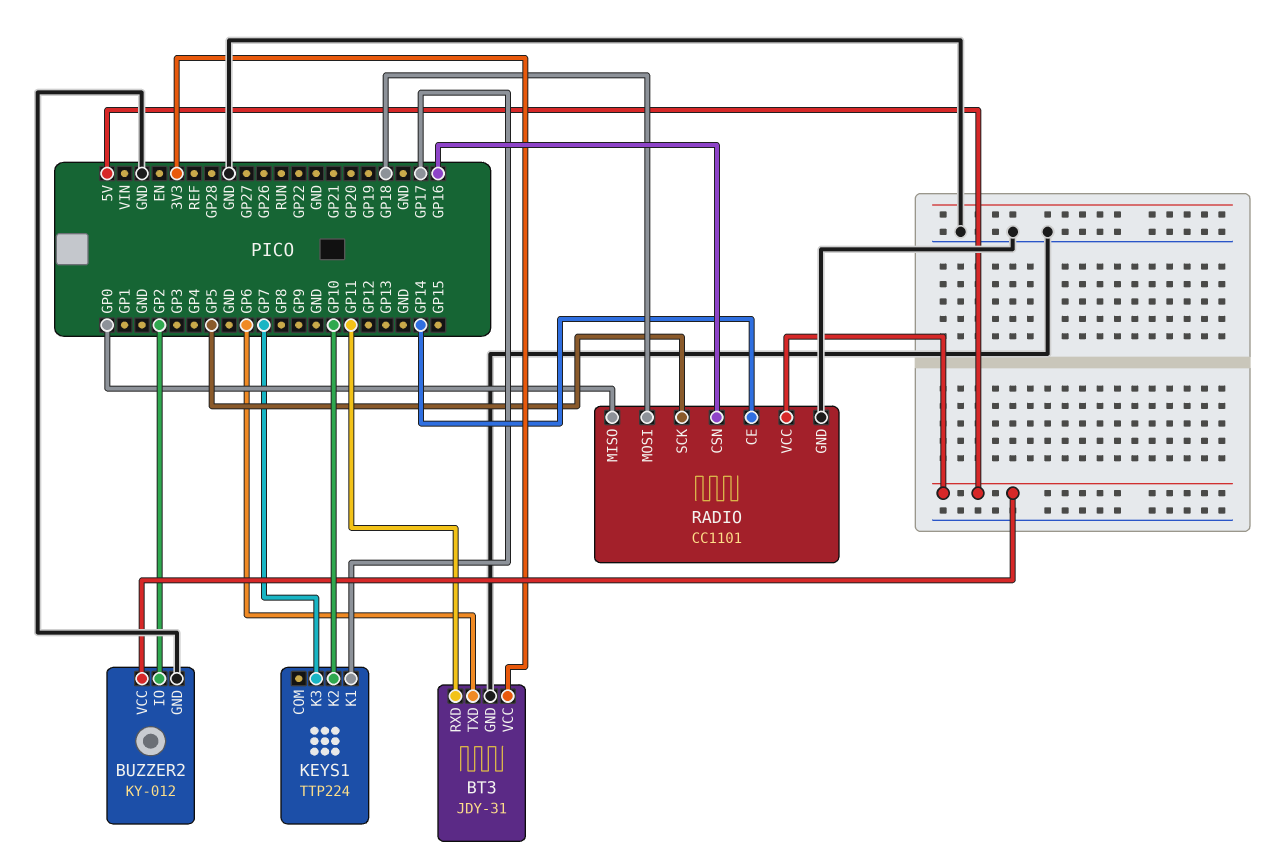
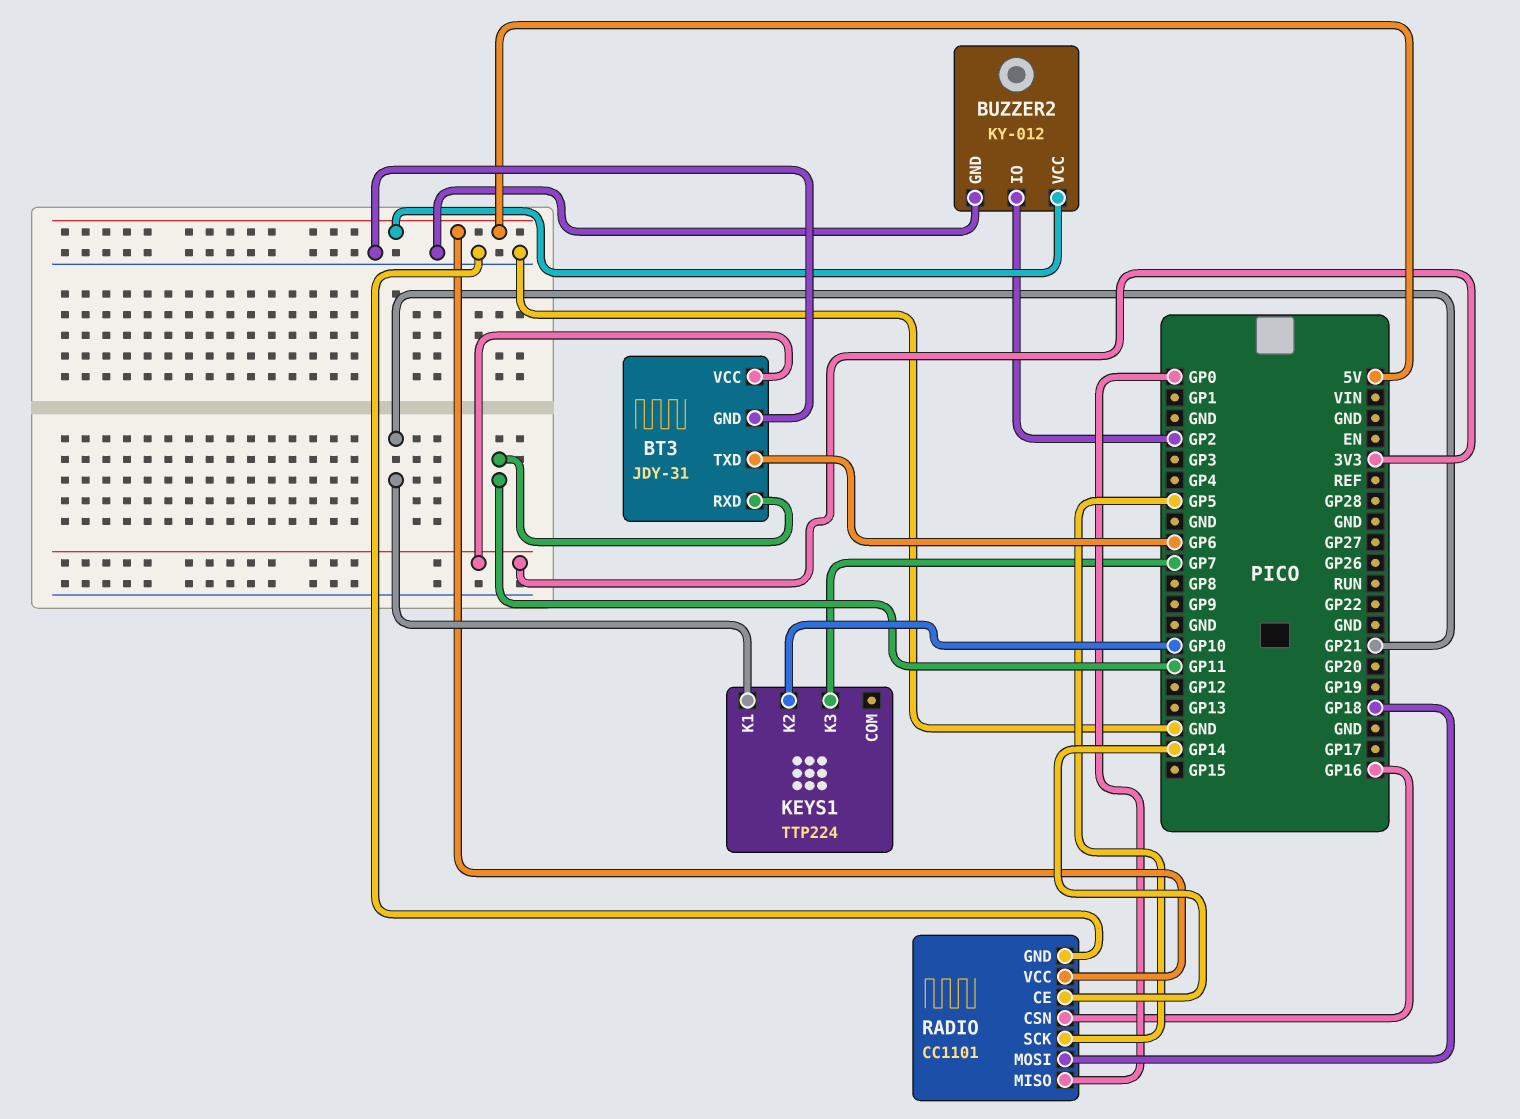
KEYS1 pin K1: GP17 -> GP21

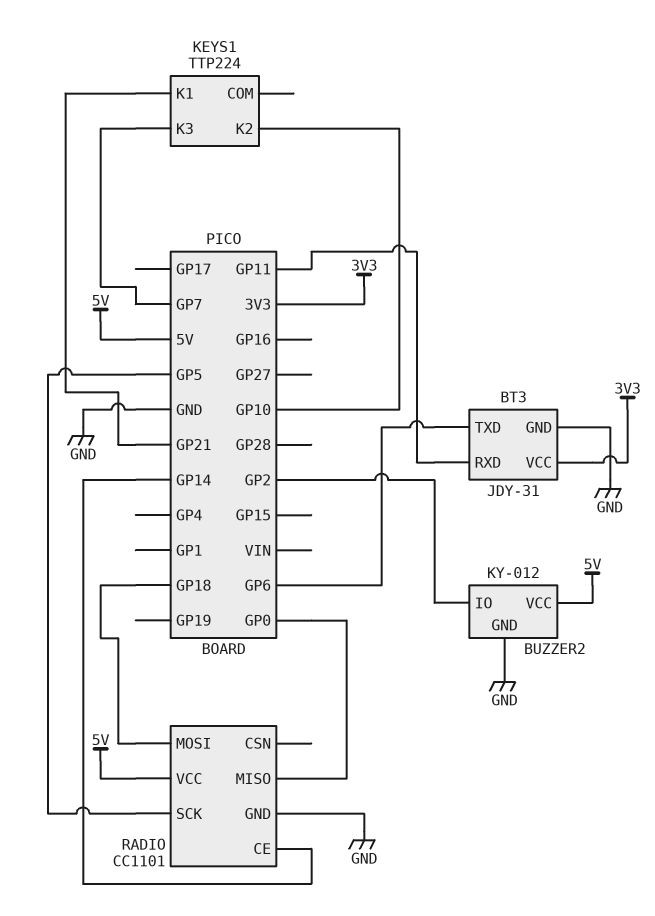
RADIO pin CSN: GP16 -> none

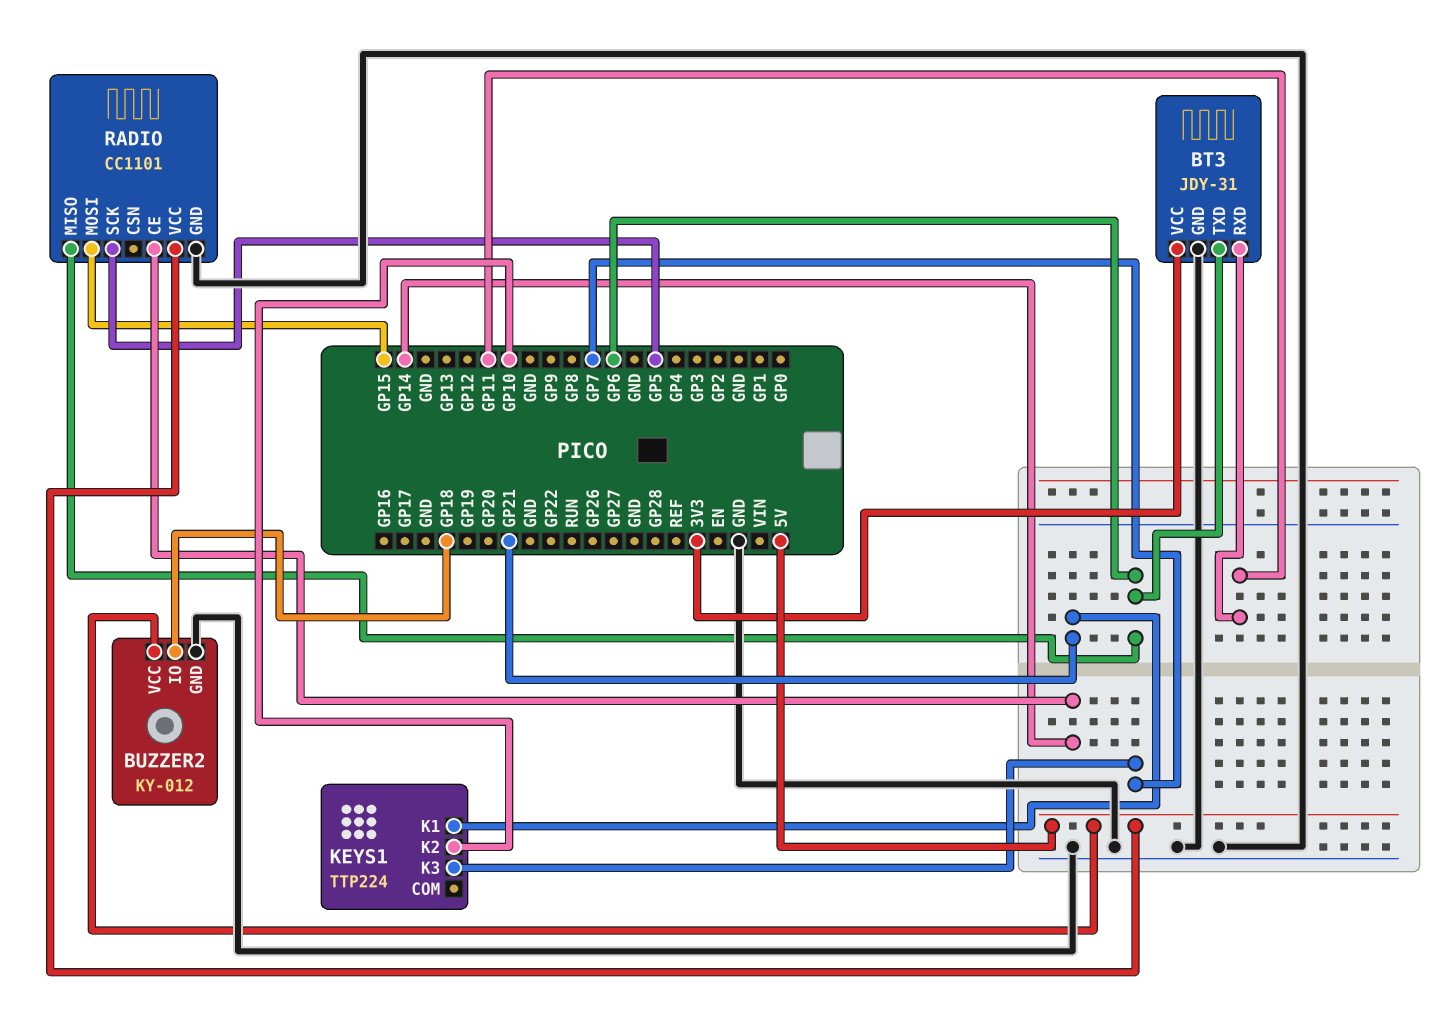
BUZZER2 pin IO: GP2 -> GP18
RADIO pin MISO: GP0 -> GP6
RADIO pin MOSI: GP18 -> GP15

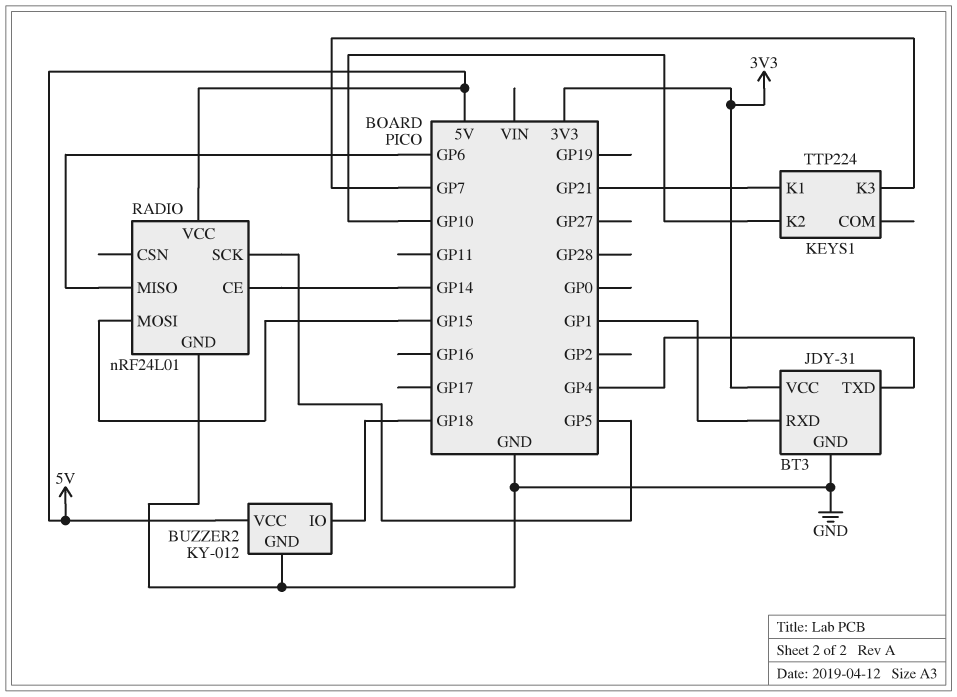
BT3 pin RXD: GP11 -> GP1
BT3 pin TXD: GP6 -> GP4
RADIO: CC1101 -> nRF24L01

